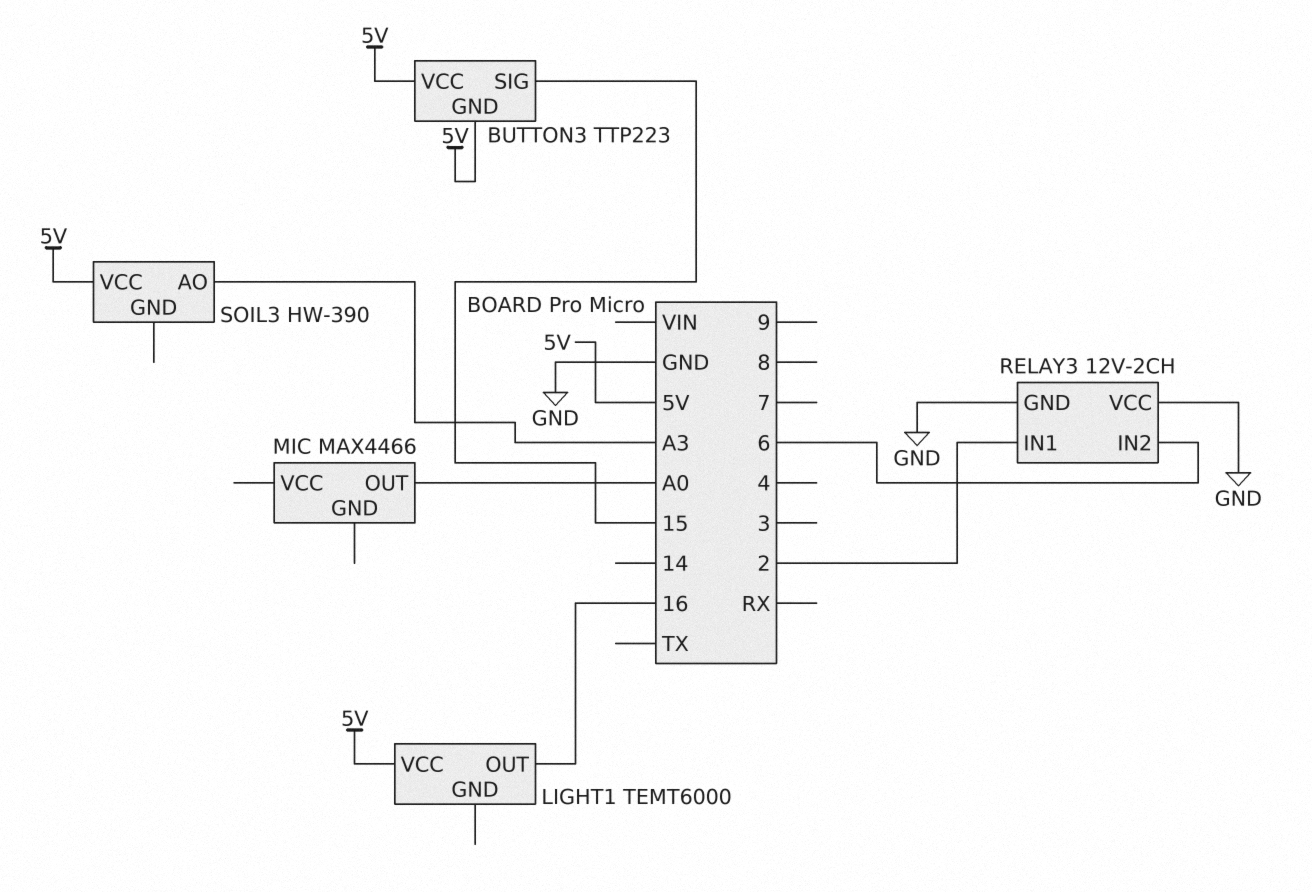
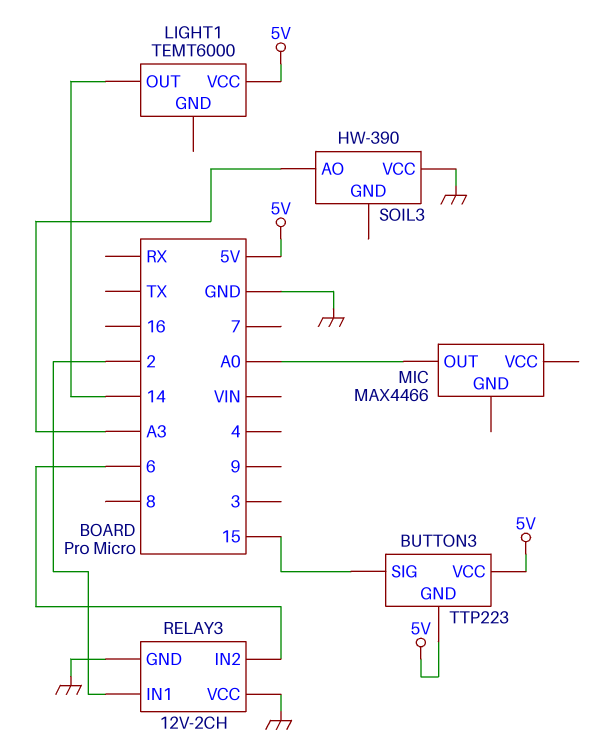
LIGHT1 pin OUT: 16 -> 14
SOIL3 pin VCC: 5V -> GND

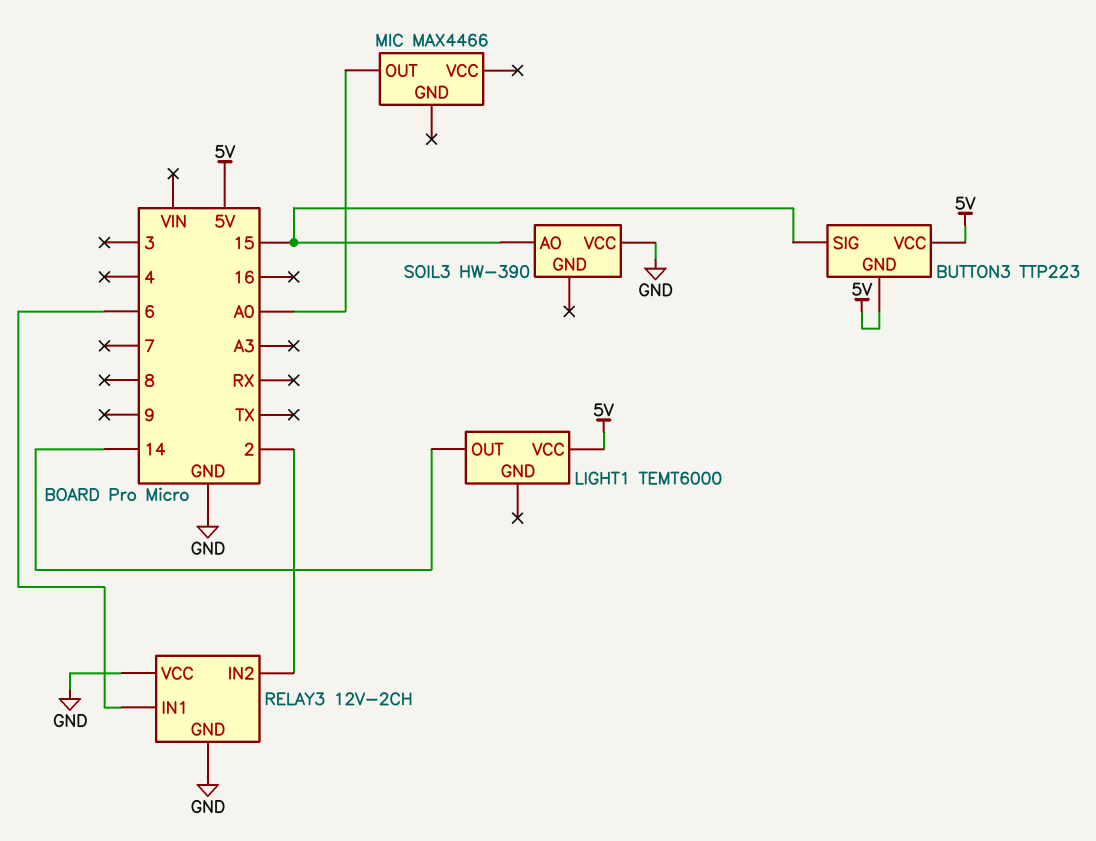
RELAY3 pin IN1: 2 -> 6
RELAY3 pin IN2: 6 -> 2
SOIL3 pin AO: A3 -> 15

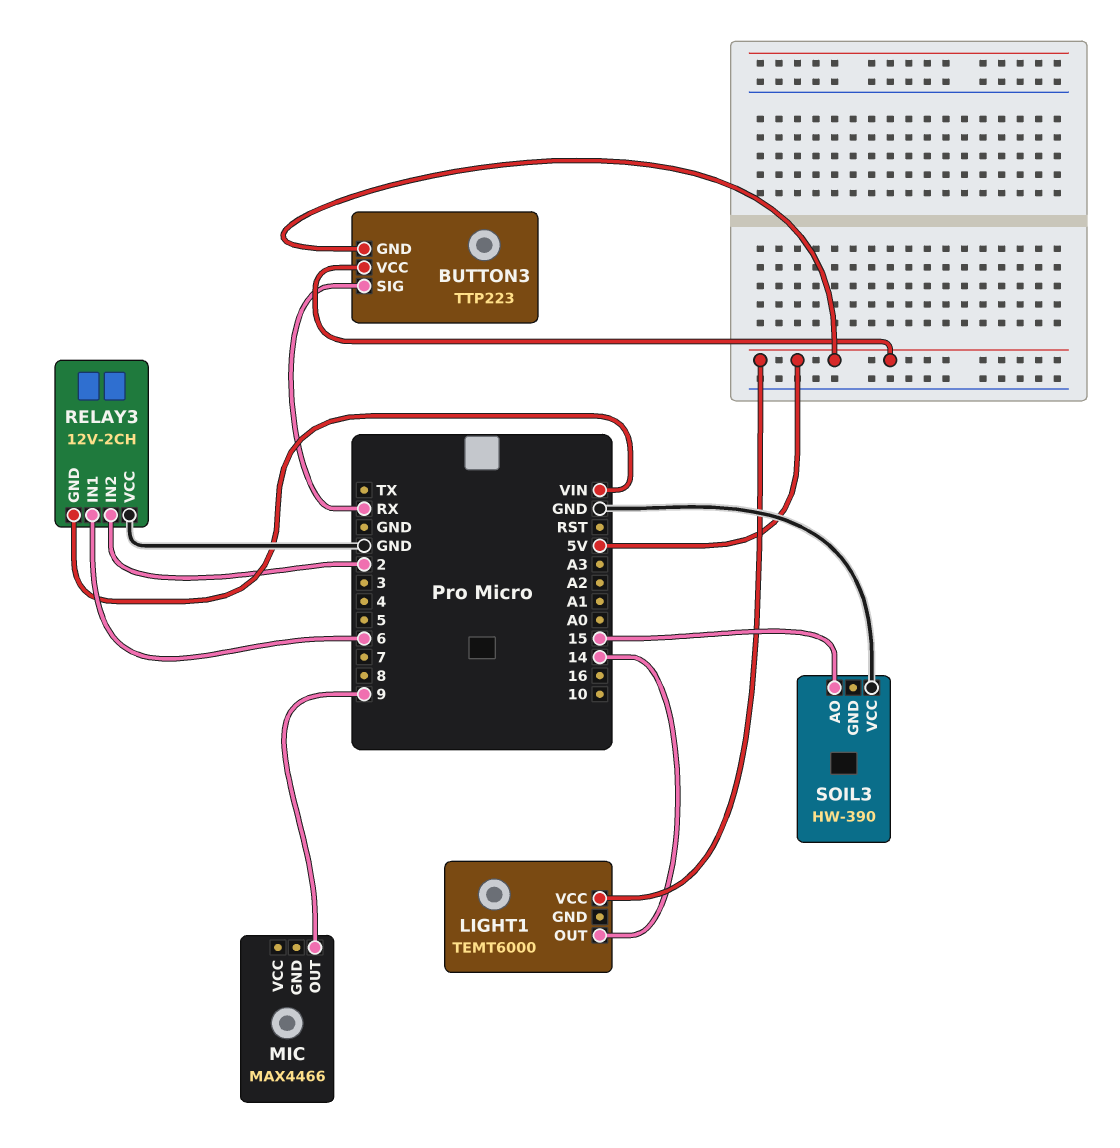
BUTTON3 pin SIG: 15 -> RX
MIC pin OUT: A0 -> 9
RELAY3 pin GND: GND -> VIN

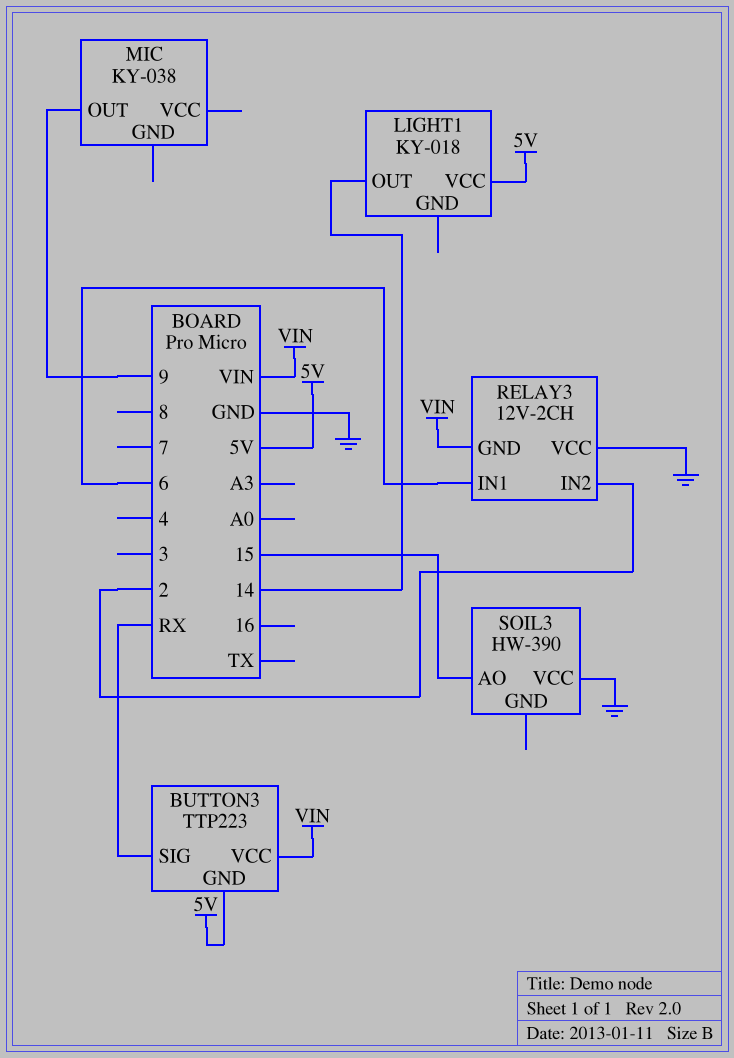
BUTTON3 pin VCC: 5V -> VIN
LIGHT1: TEMT6000 -> KY-018
MIC: MAX4466 -> KY-038

